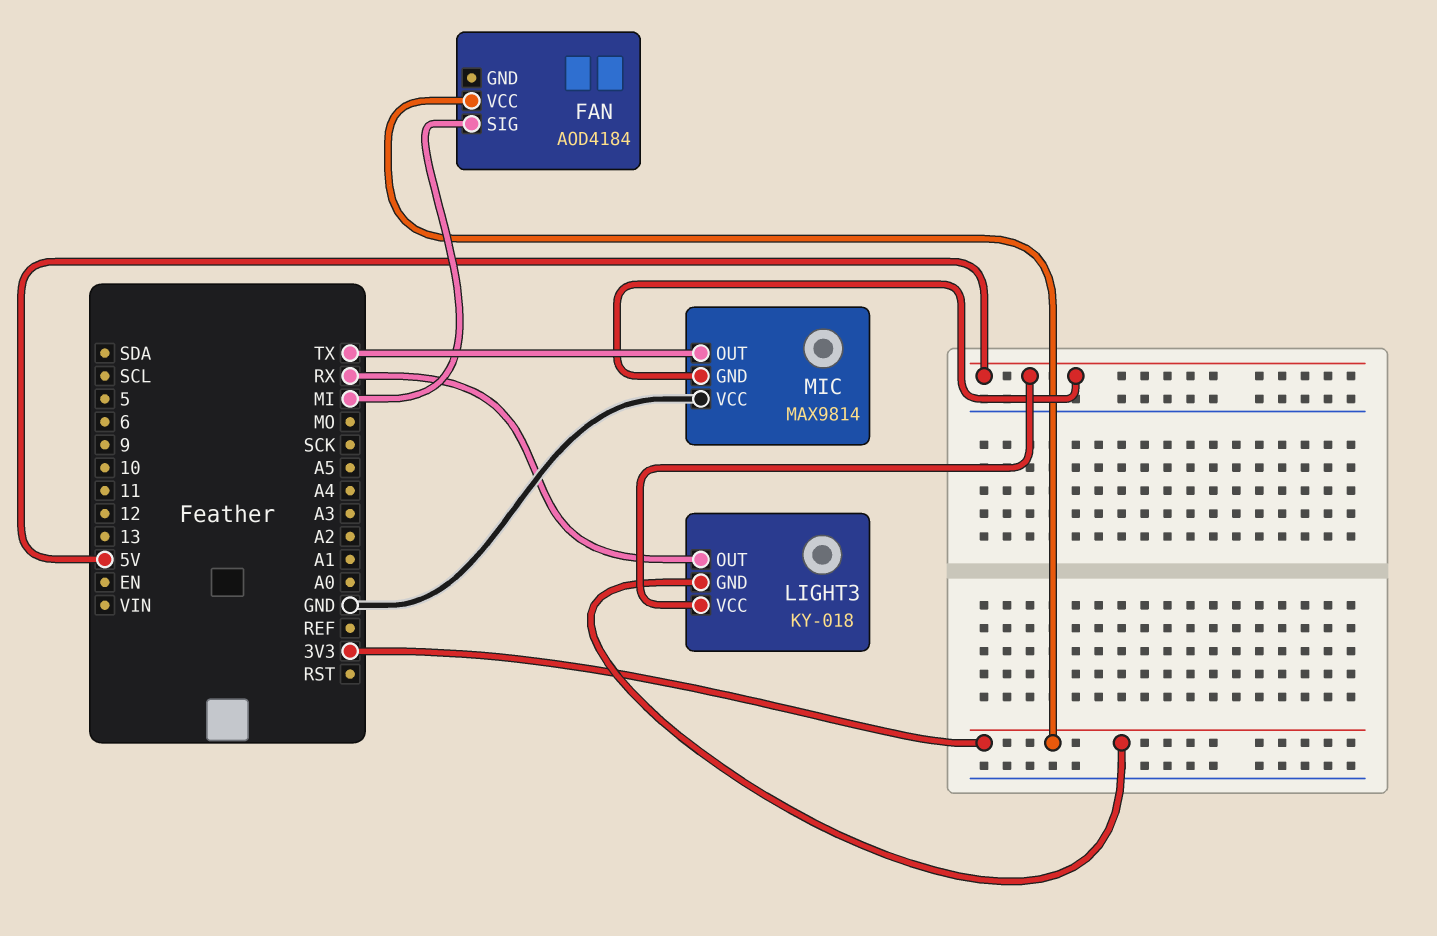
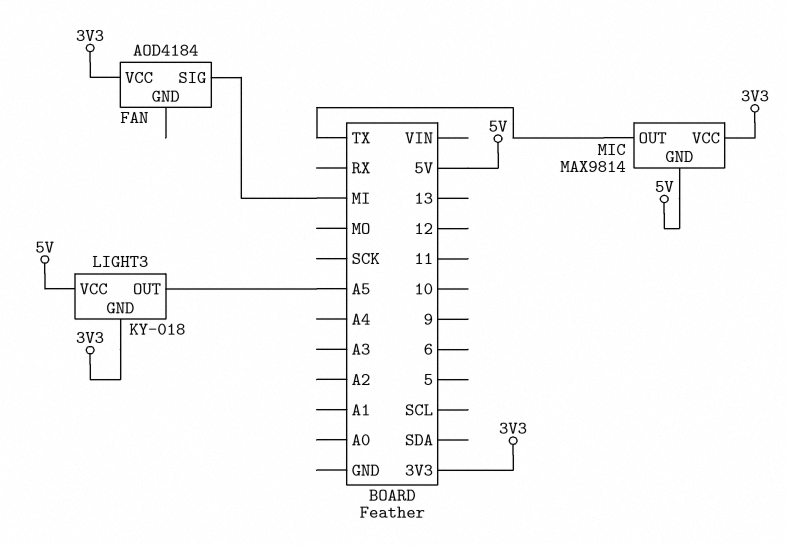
LIGHT3 pin OUT: RX -> A5
MIC pin VCC: GND -> 3V3

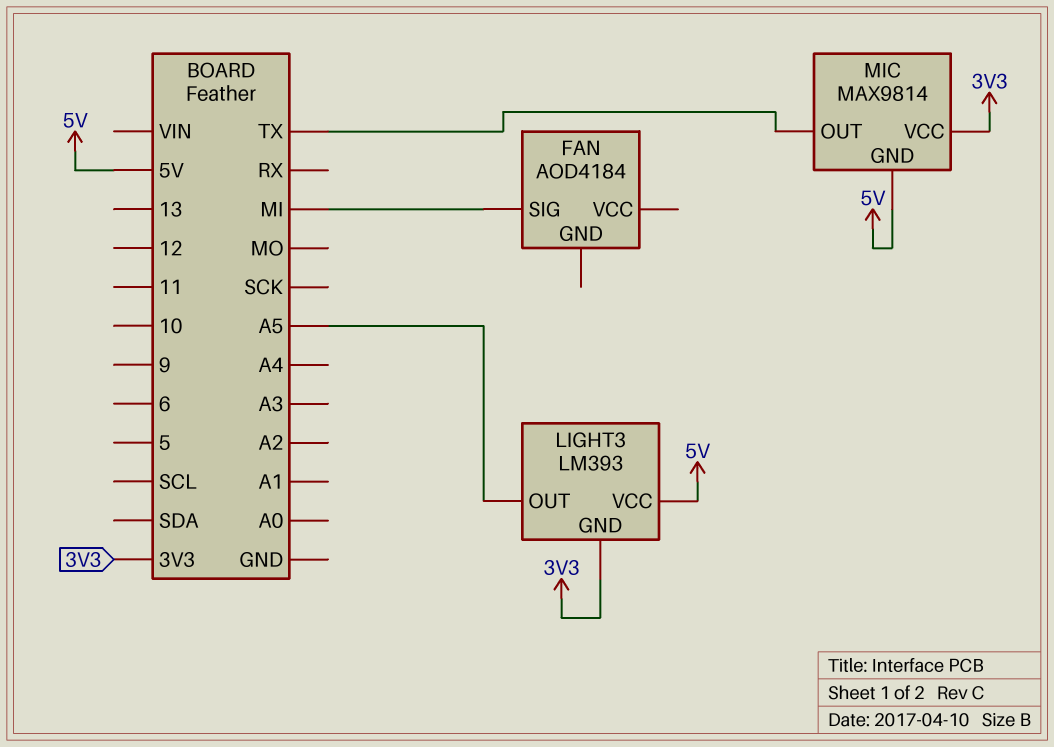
FAN pin VCC: 3V3 -> none
LIGHT3: KY-018 -> LM393

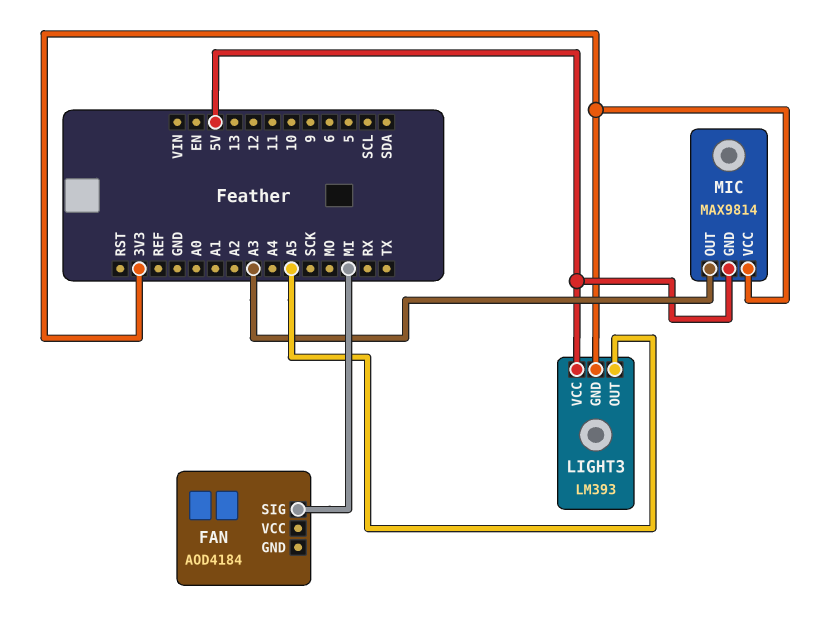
MIC pin OUT: TX -> A3

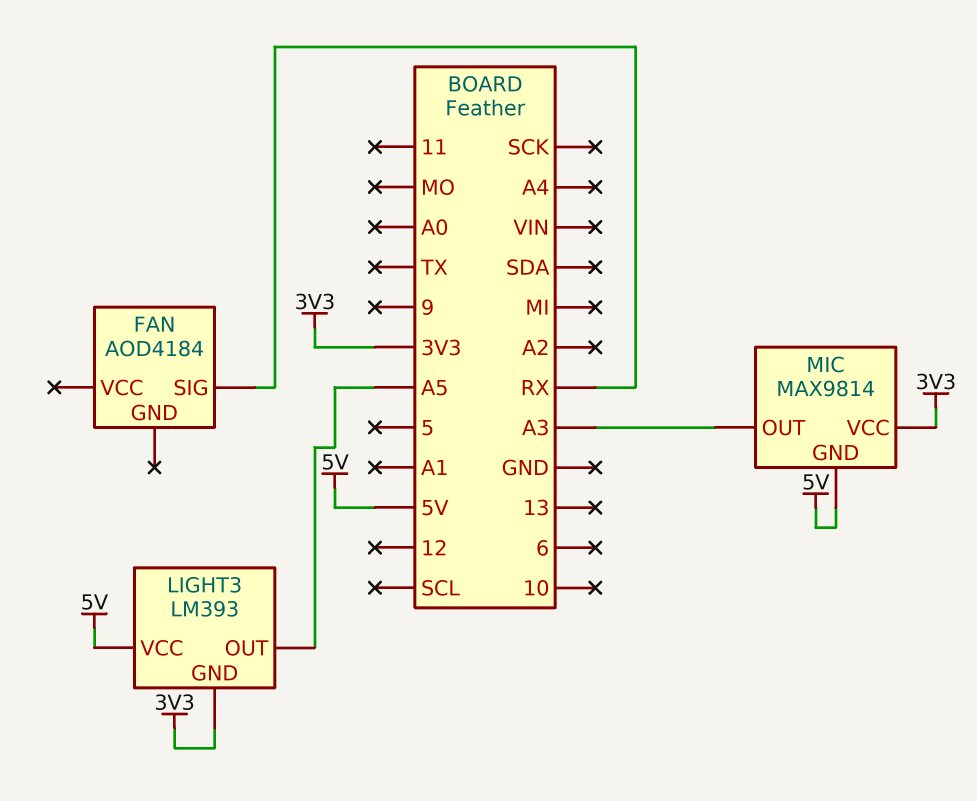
FAN pin SIG: MI -> RX

